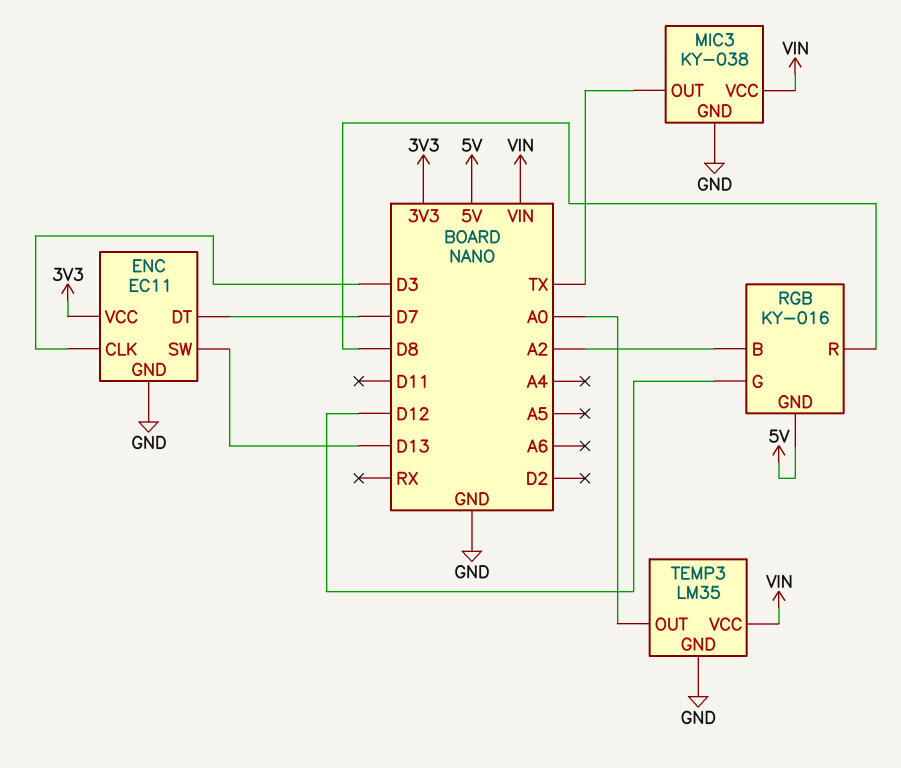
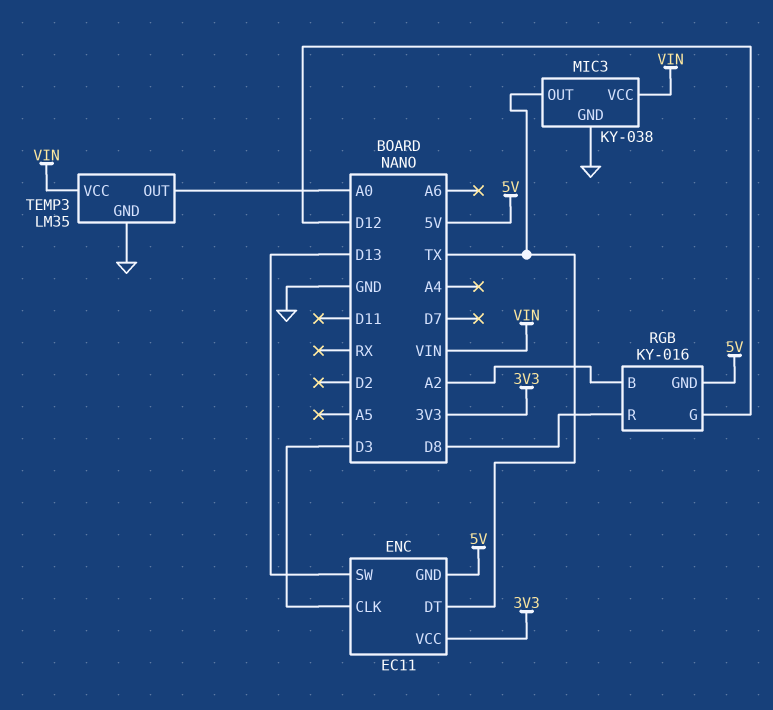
ENC pin DT: D7 -> TX
ENC pin GND: GND -> 5V

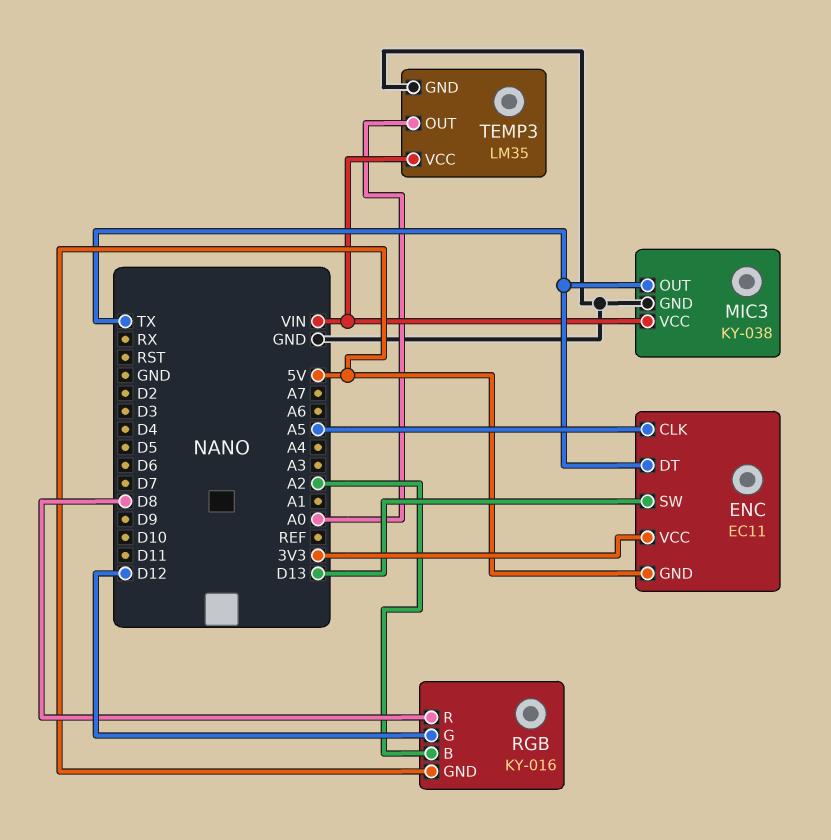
ENC pin CLK: D3 -> A5

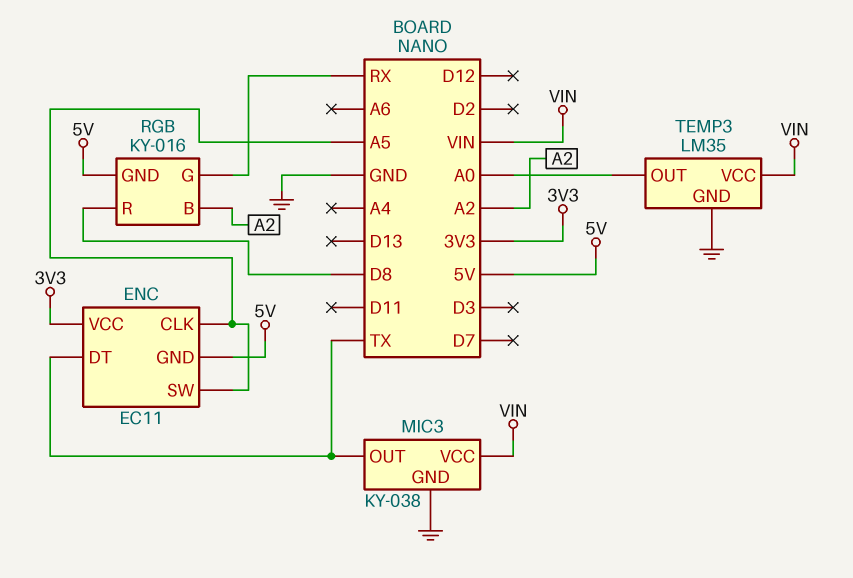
ENC pin SW: D13 -> A5
RGB pin G: D12 -> RX

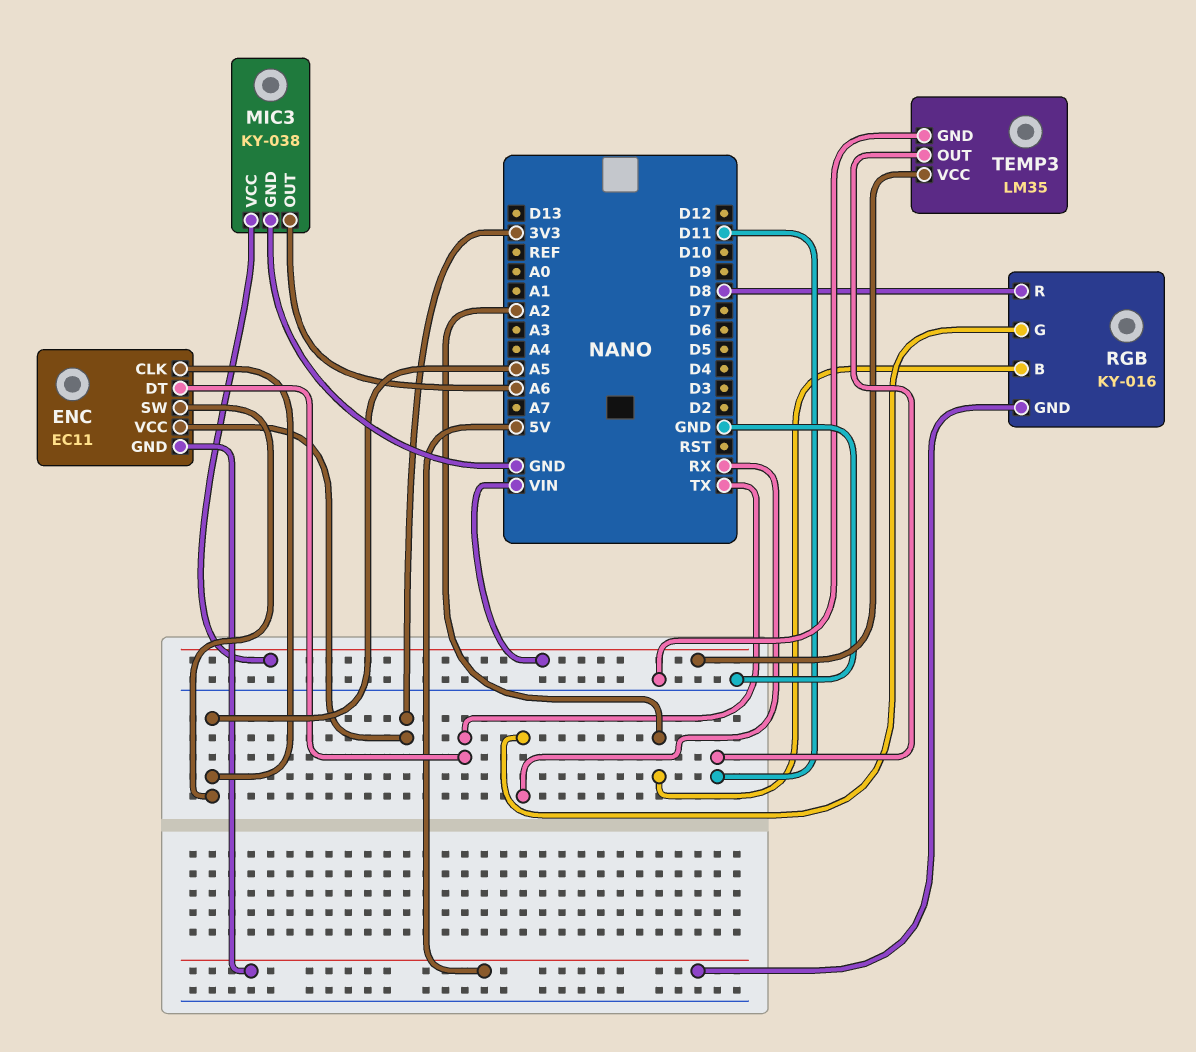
MIC3 pin OUT: TX -> A6
TEMP3 pin OUT: A0 -> D11

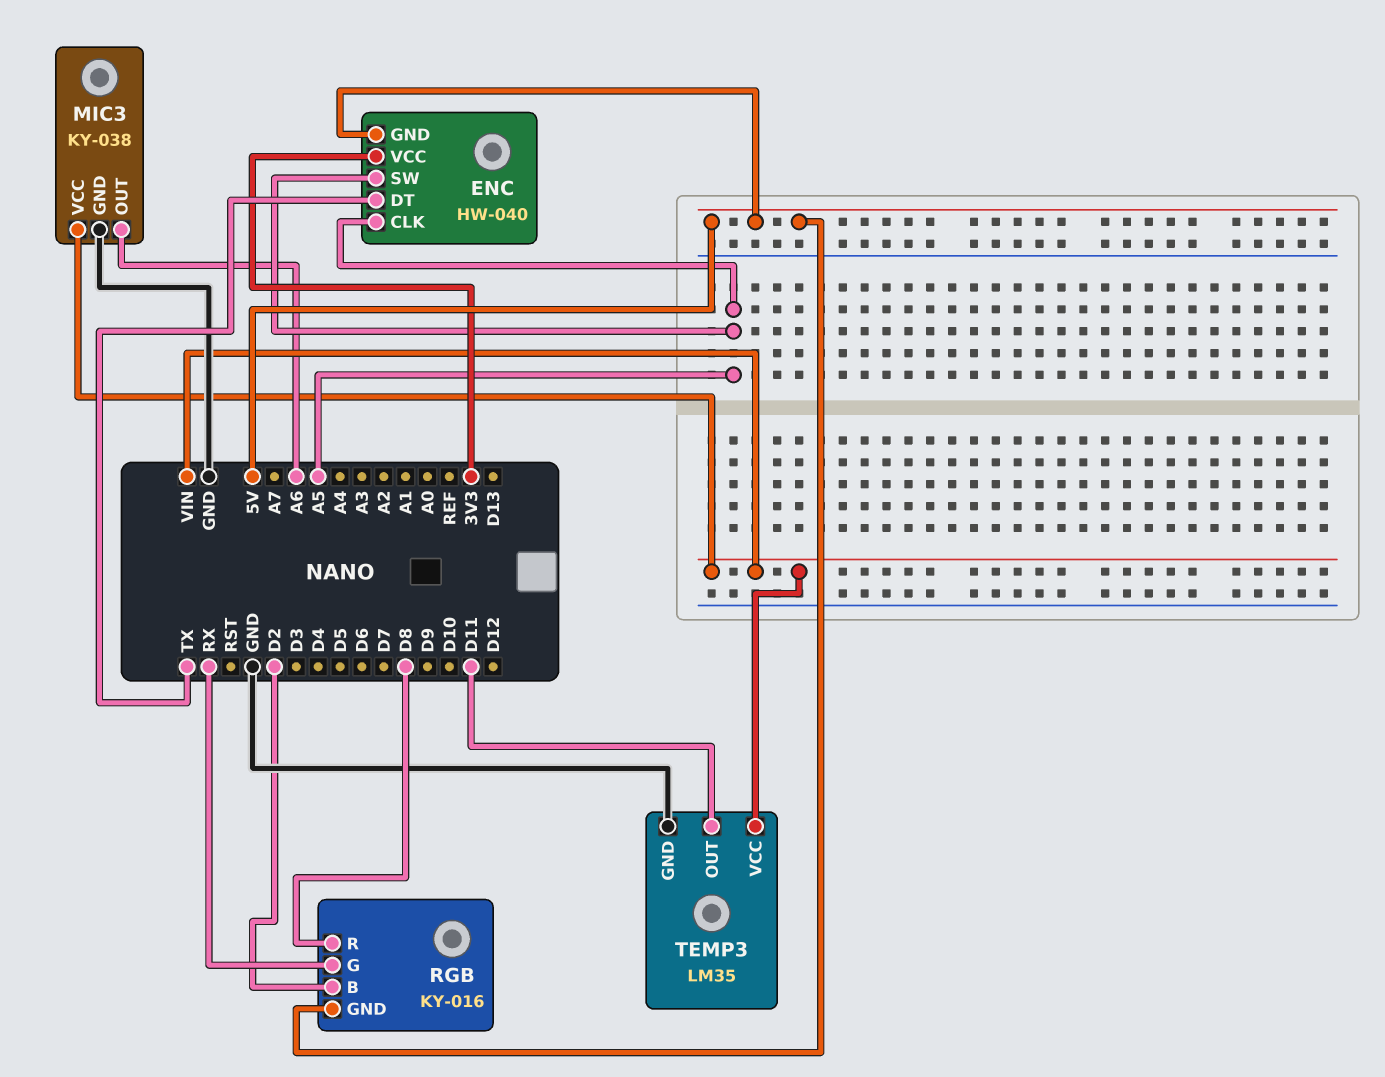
ENC: EC11 -> HW-040
RGB pin B: A2 -> D2

